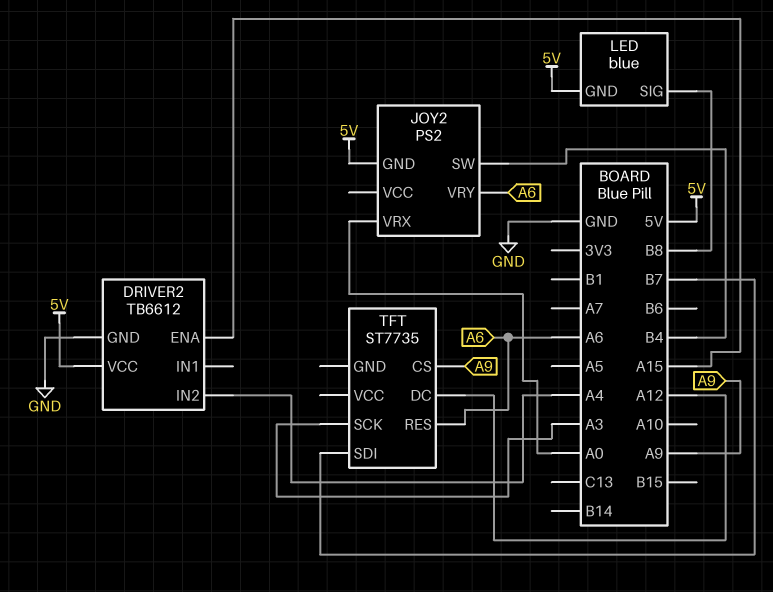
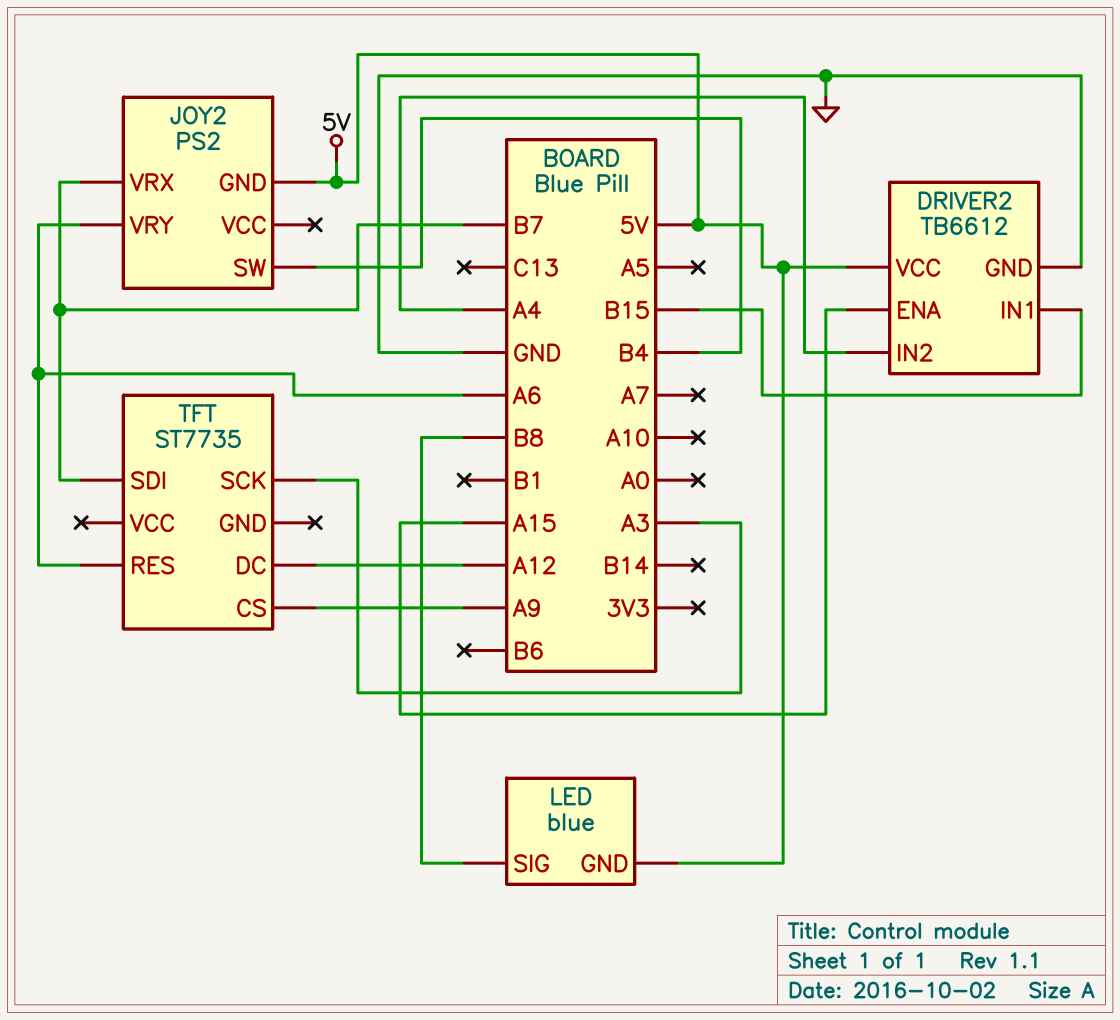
DRIVER2 pin IN1: none -> B15
JOY2 pin VRX: A0 -> B7

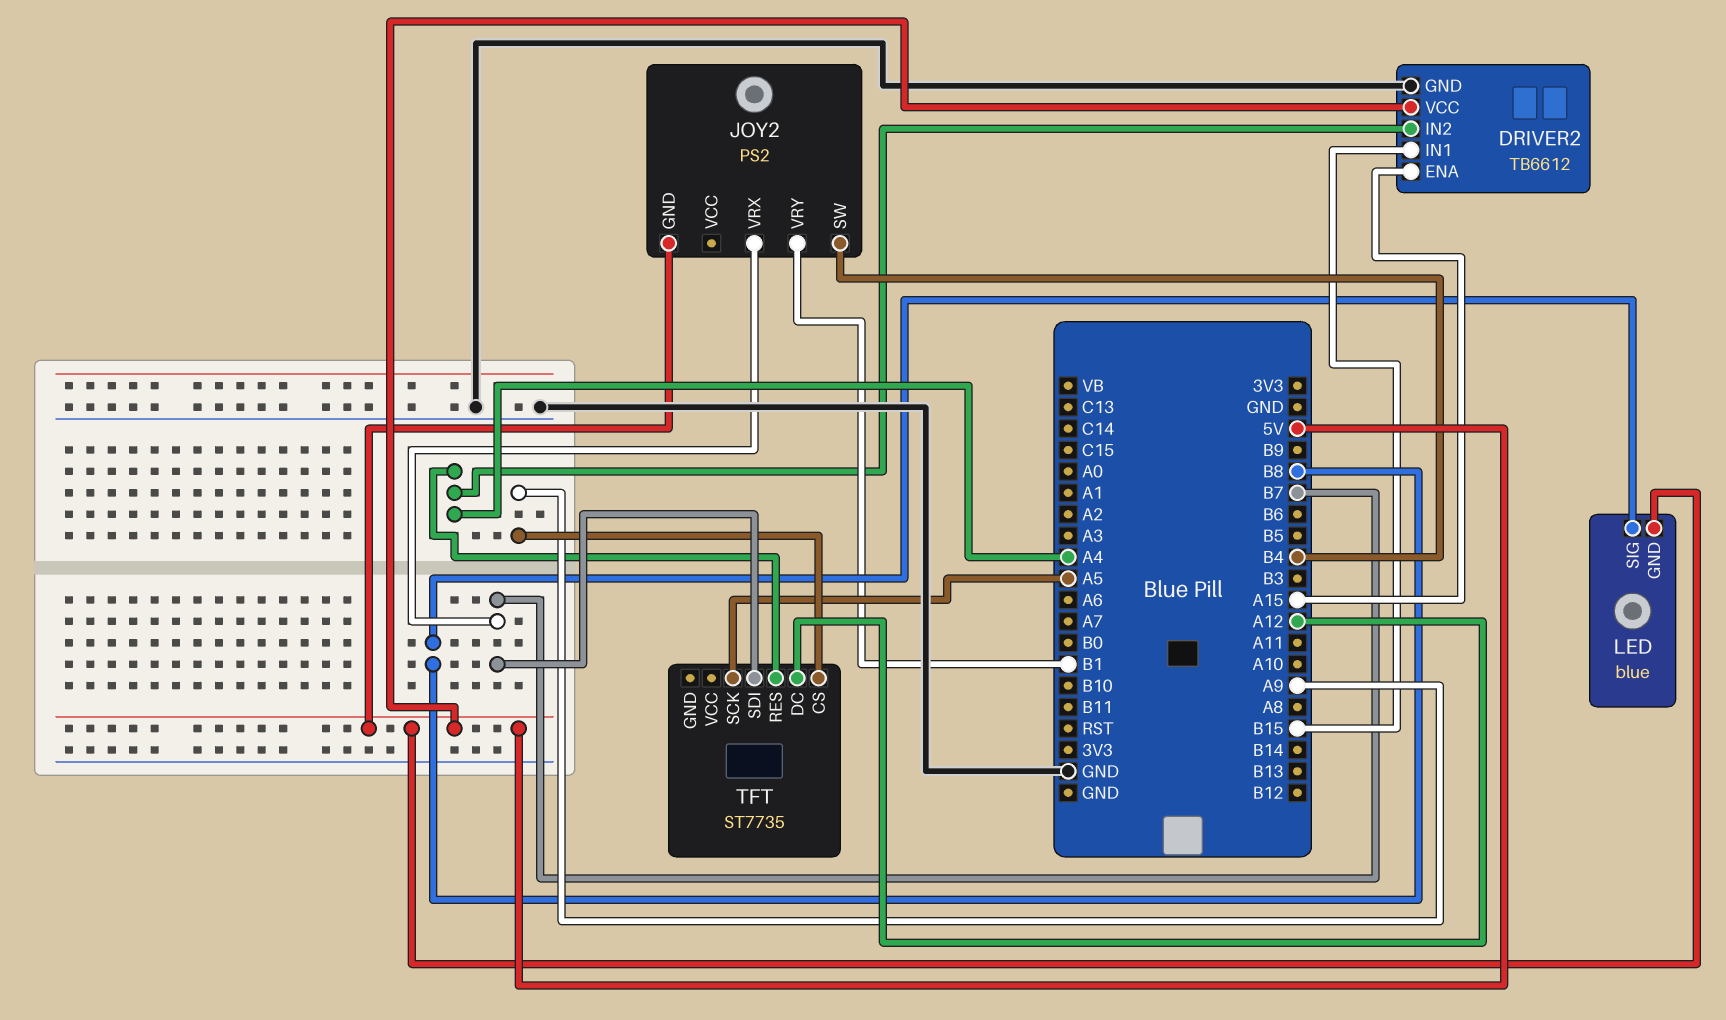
JOY2 pin VRY: A6 -> B1
TFT pin RES: A6 -> A4
TFT pin SCK: A3 -> A5

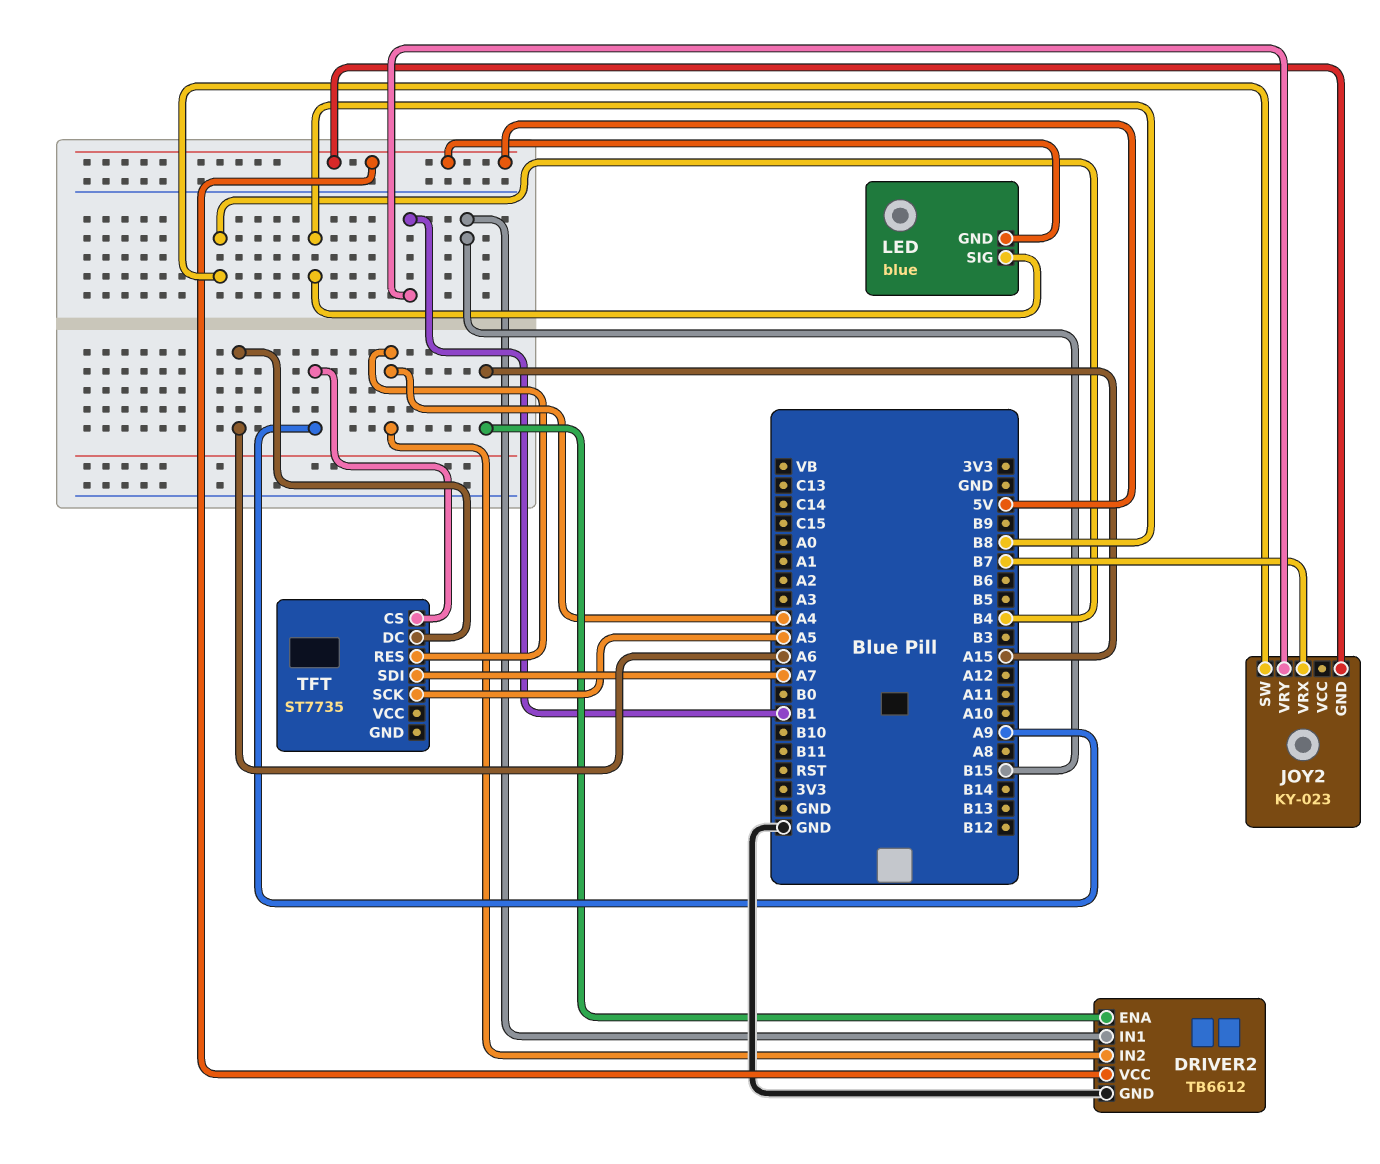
JOY2: PS2 -> KY-023
TFT pin DC: A12 -> A6
TFT pin SDI: B7 -> A7

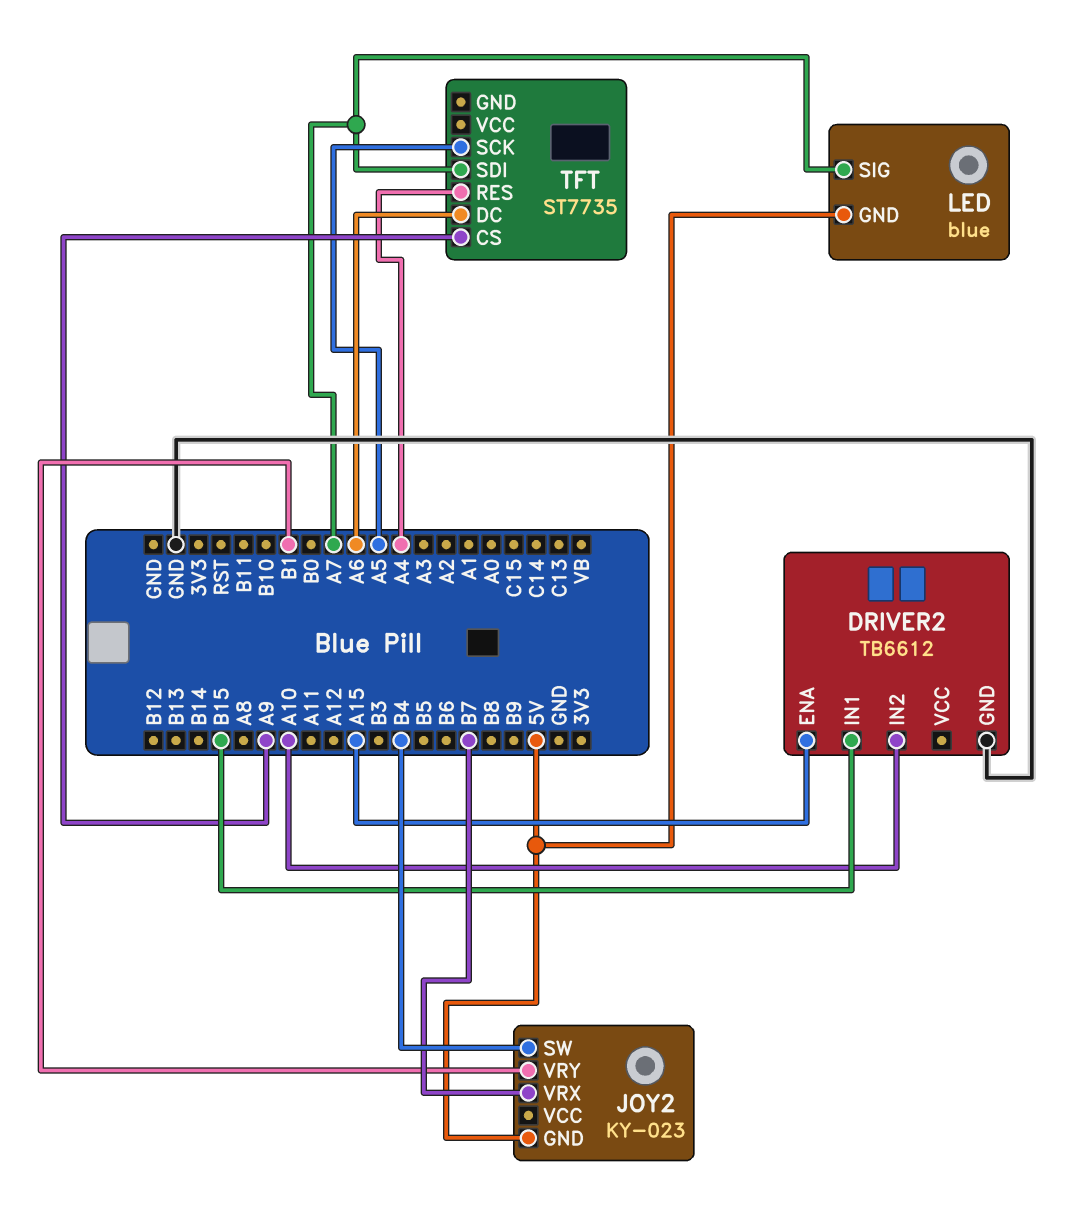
DRIVER2 pin IN2: A4 -> A10
DRIVER2 pin VCC: 5V -> none
LED pin SIG: B8 -> A7

